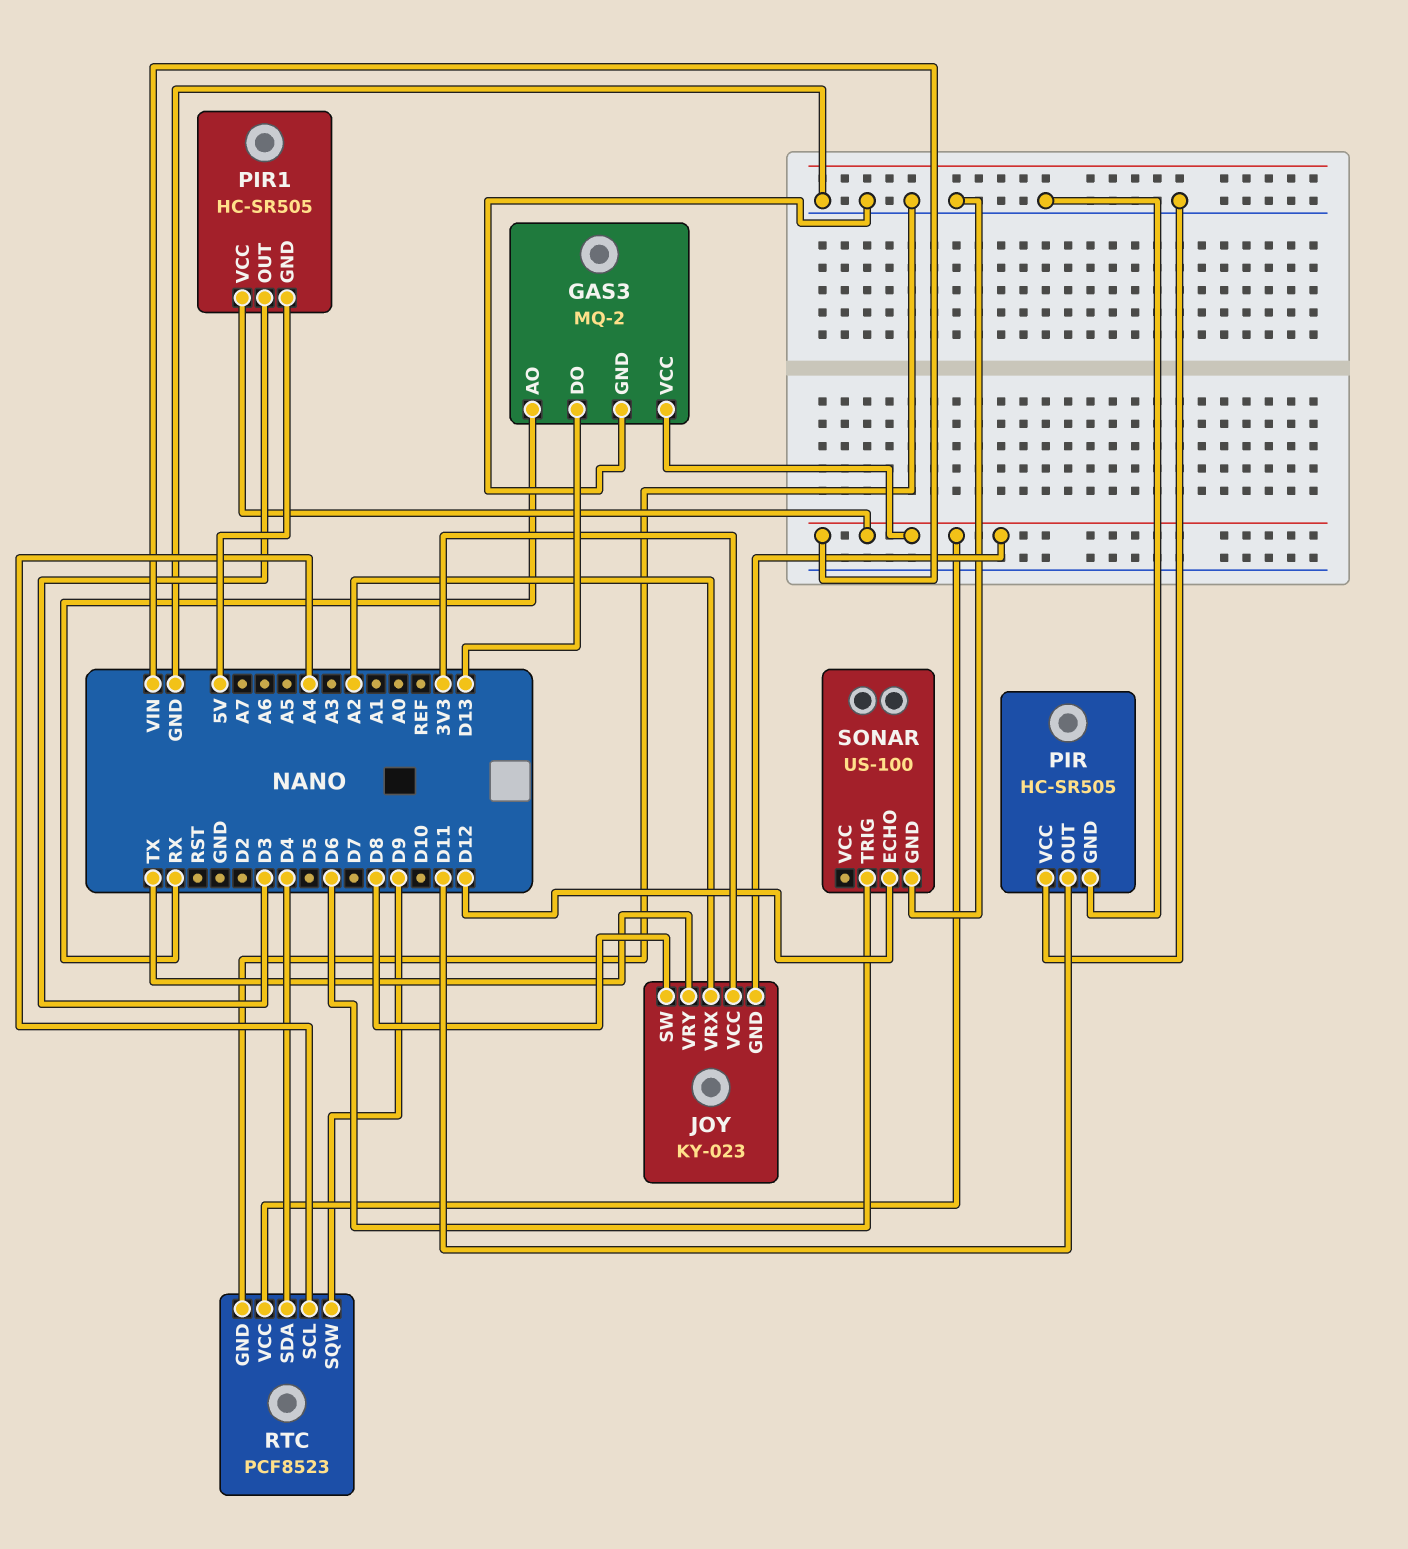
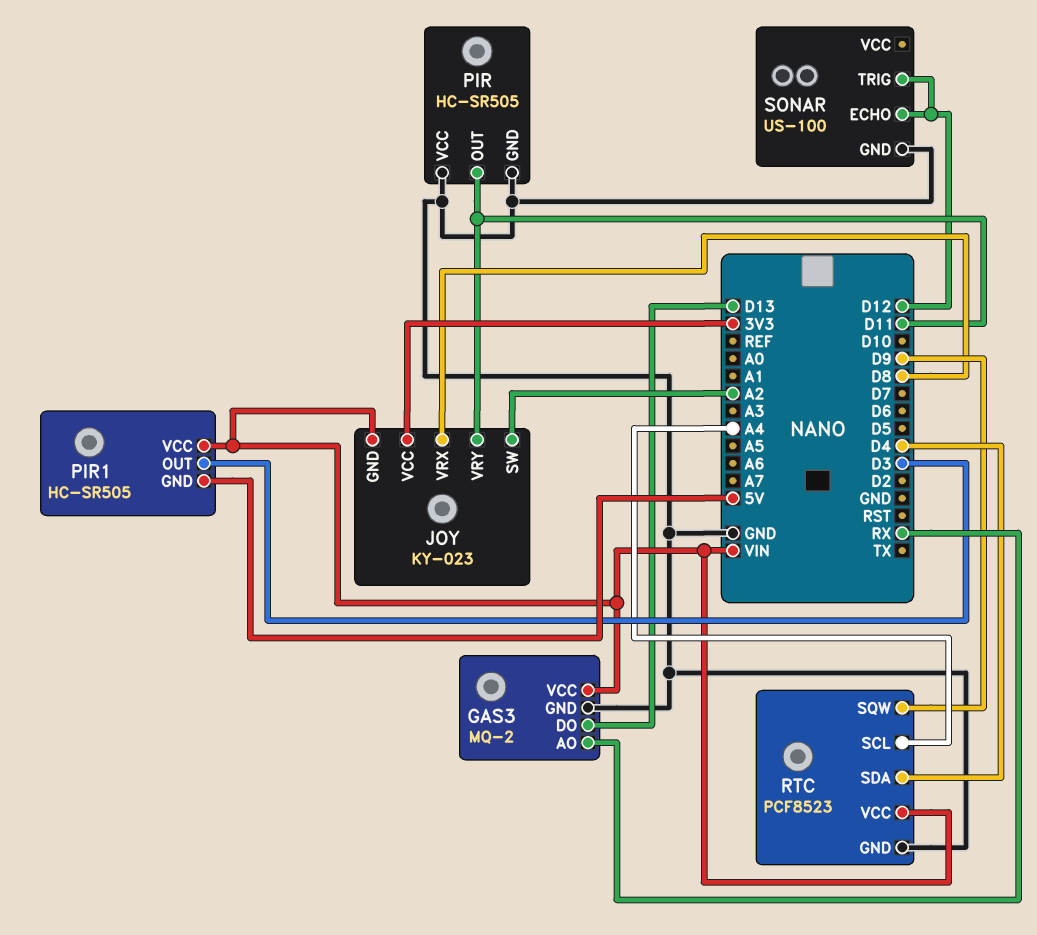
JOY pin SW: D8 -> A2
JOY pin VRX: A2 -> D8
JOY pin VRY: TX -> D11
SONAR pin TRIG: D6 -> D12

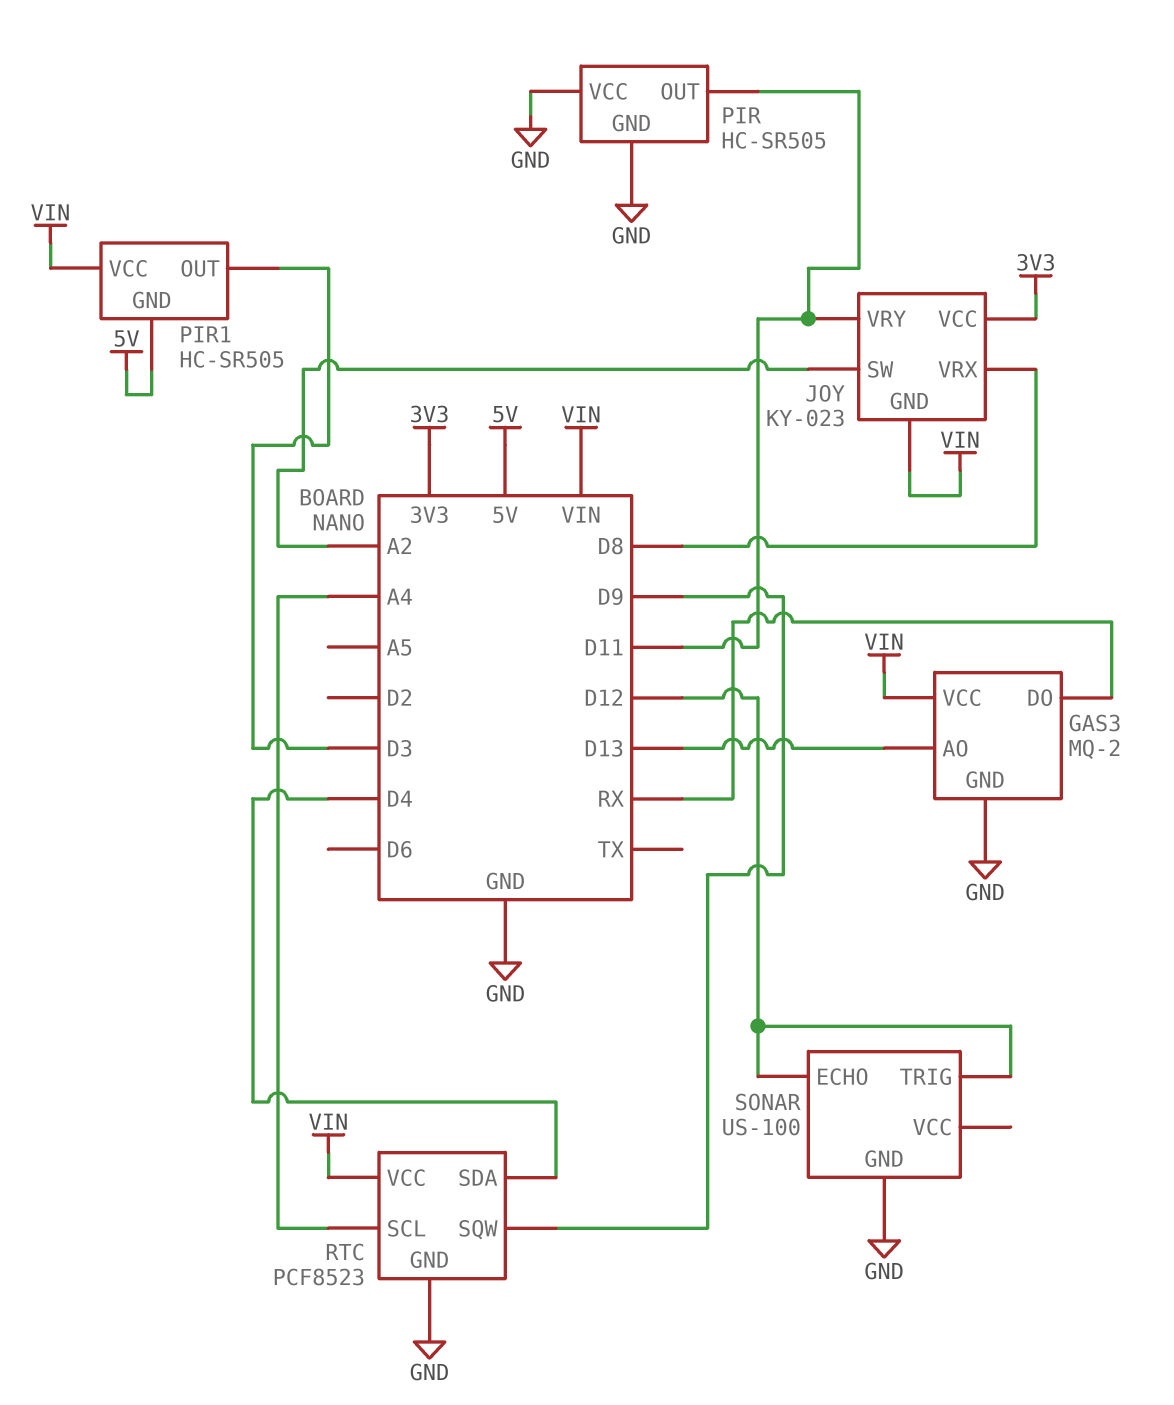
GAS3 pin AO: RX -> D13
GAS3 pin DO: D13 -> RX

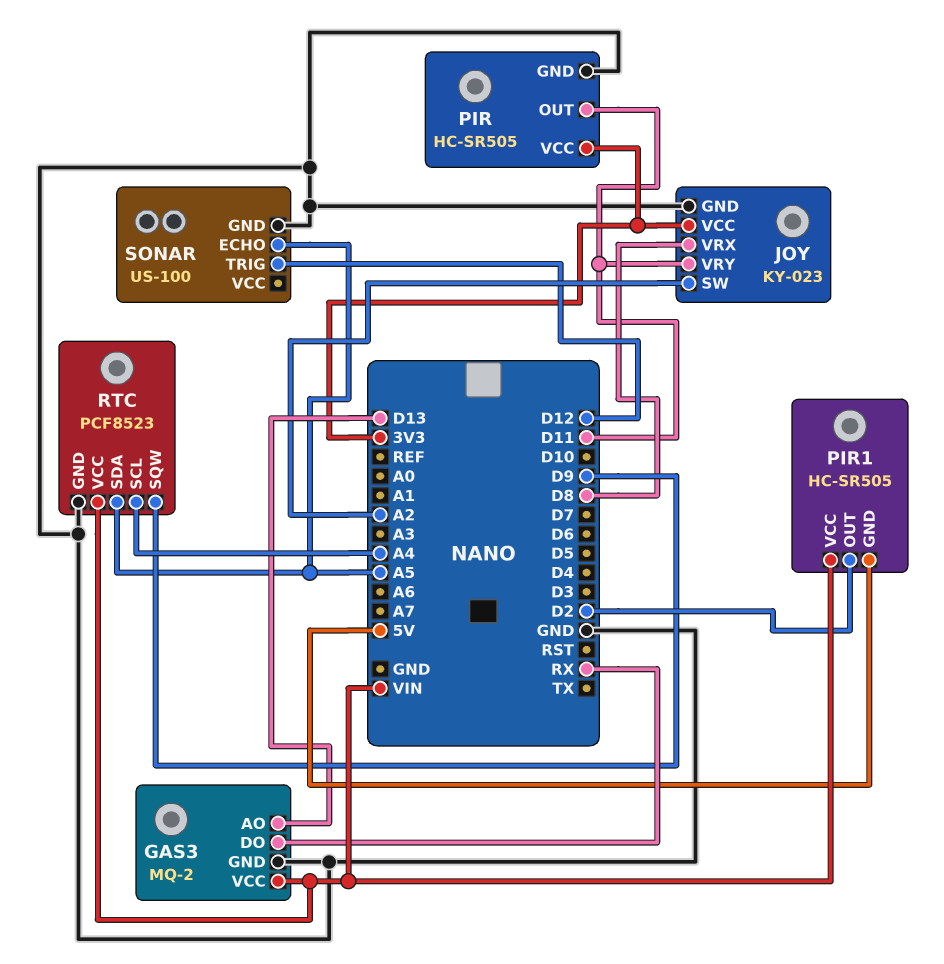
JOY pin GND: VIN -> GND
PIR pin VCC: GND -> 3V3
PIR1 pin OUT: D3 -> D2
RTC pin SDA: D4 -> A5
SONAR pin ECHO: D12 -> A5

